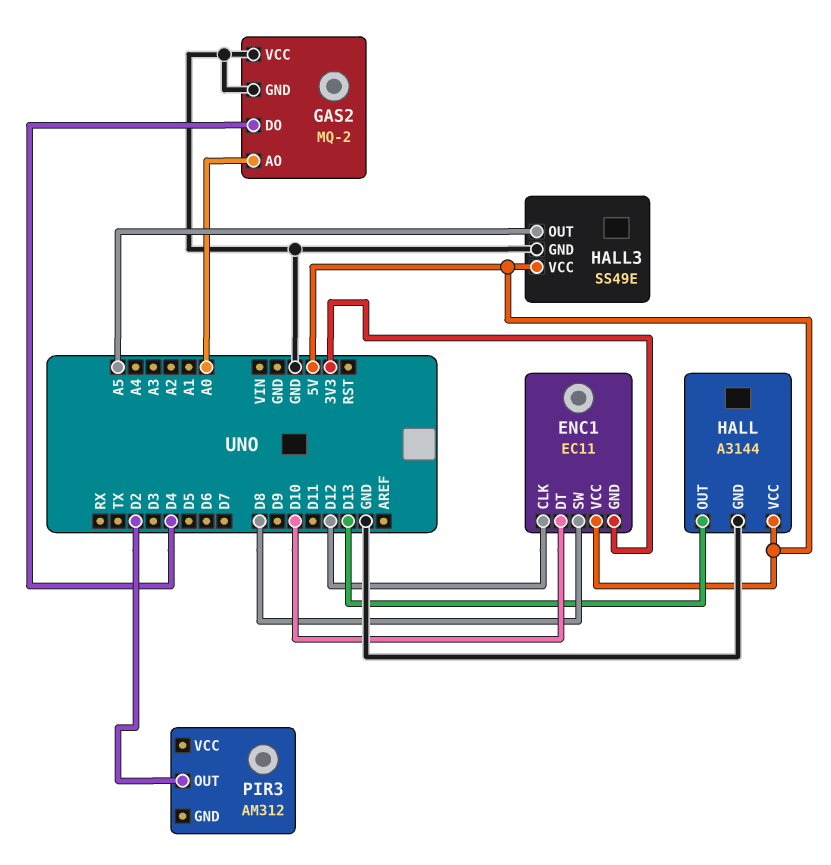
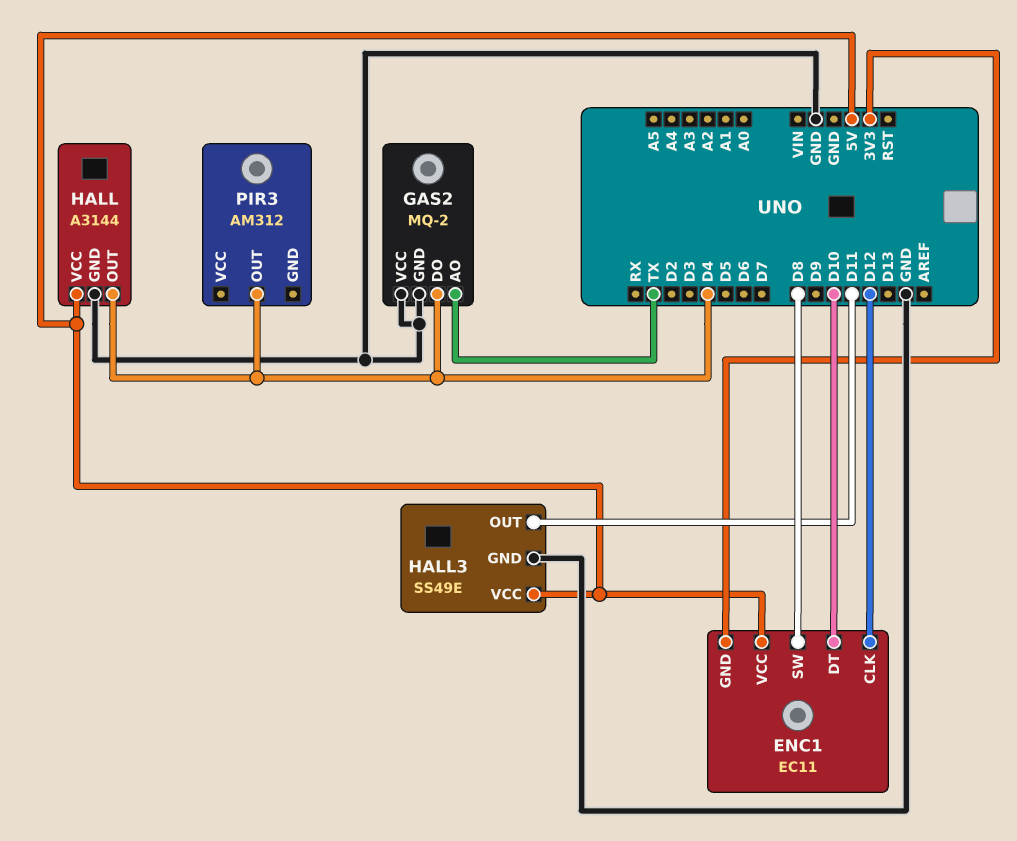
GAS2 pin AO: A0 -> TX
HALL pin OUT: D13 -> D4
HALL3 pin OUT: A5 -> D11
PIR3 pin OUT: D2 -> D4

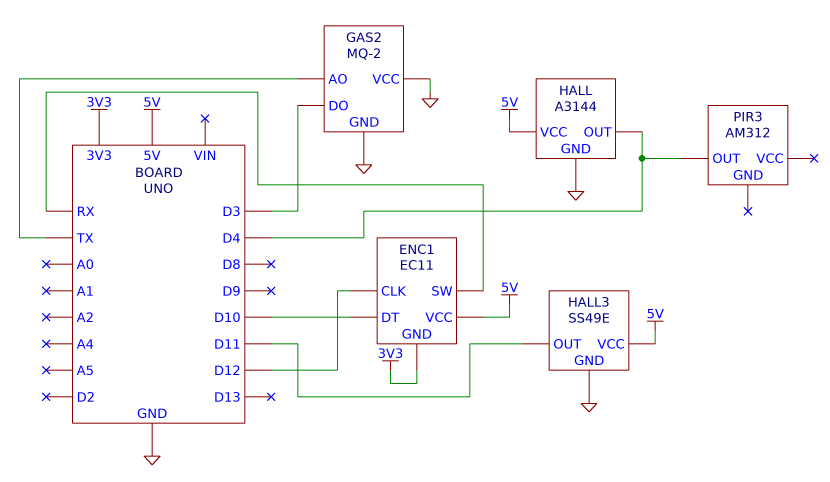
ENC1 pin SW: D8 -> RX
GAS2 pin DO: D4 -> D3

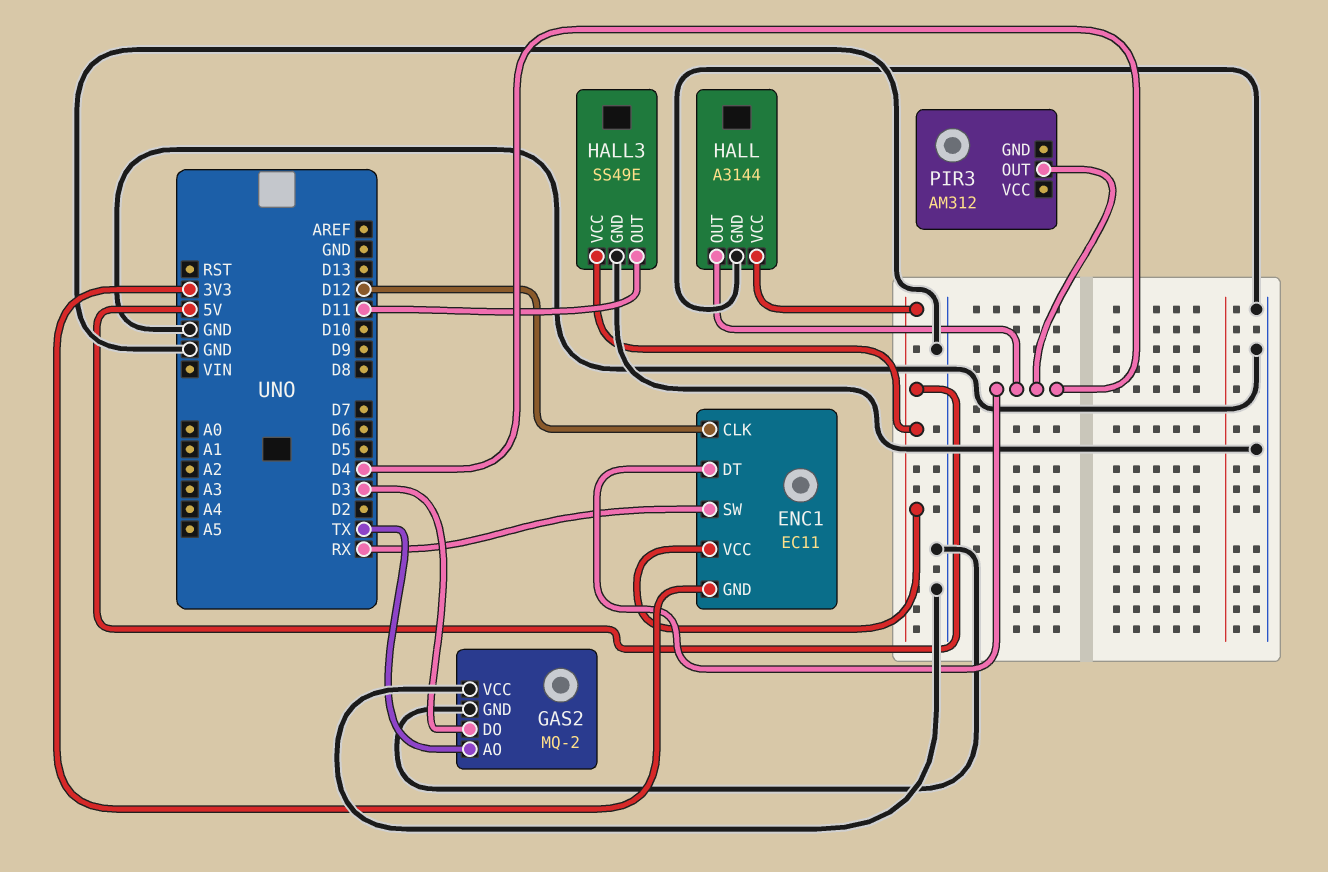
ENC1 pin DT: D10 -> D4

